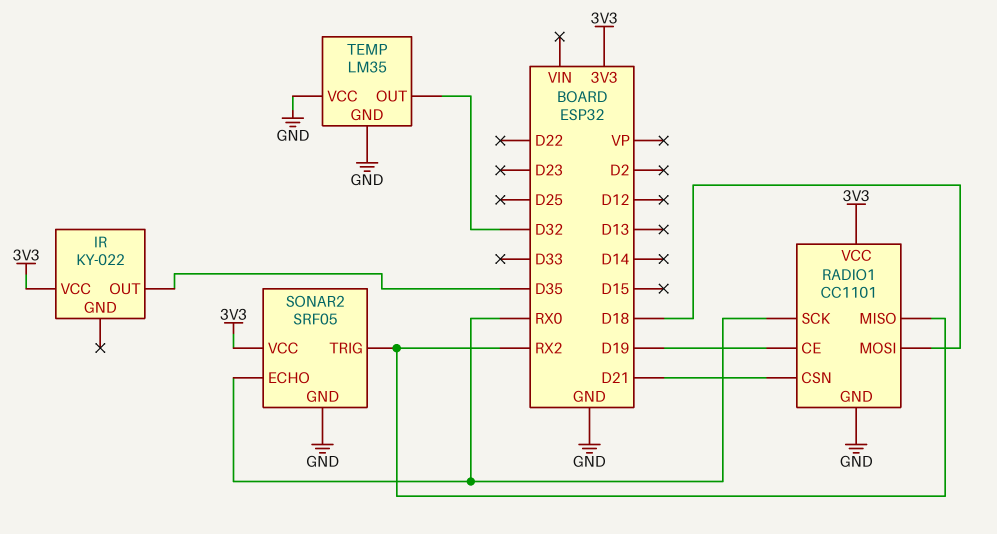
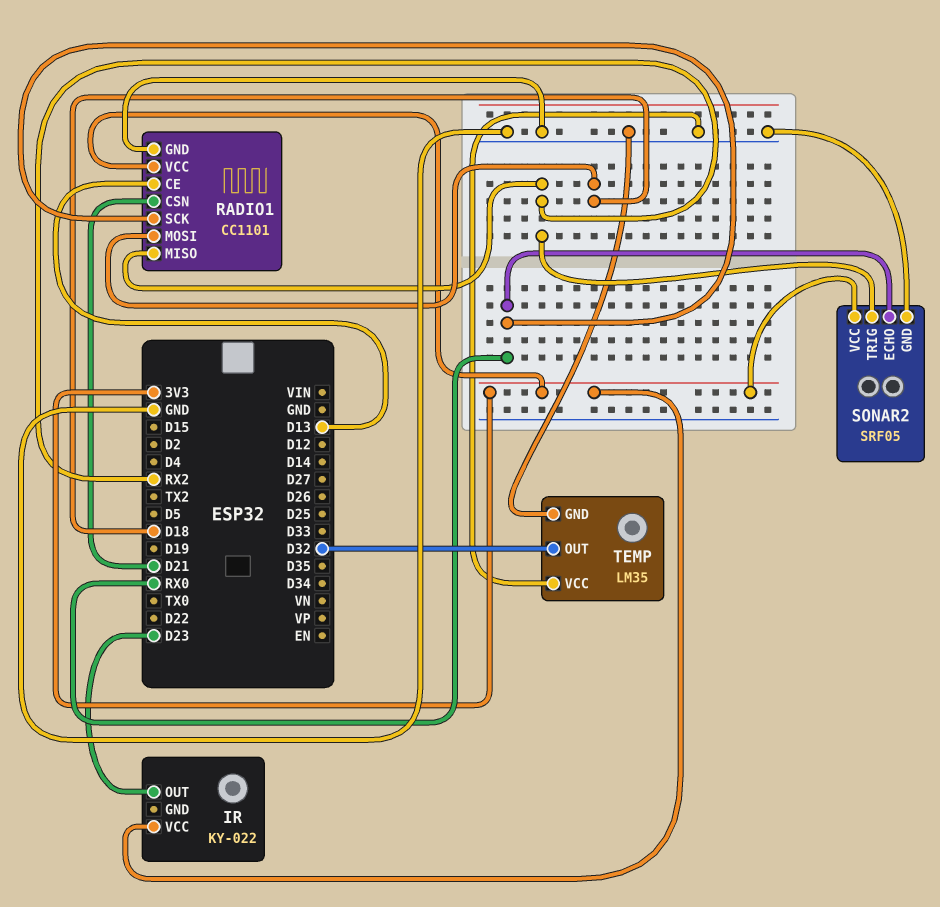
IR pin OUT: D35 -> D23
RADIO1 pin CE: D19 -> D13

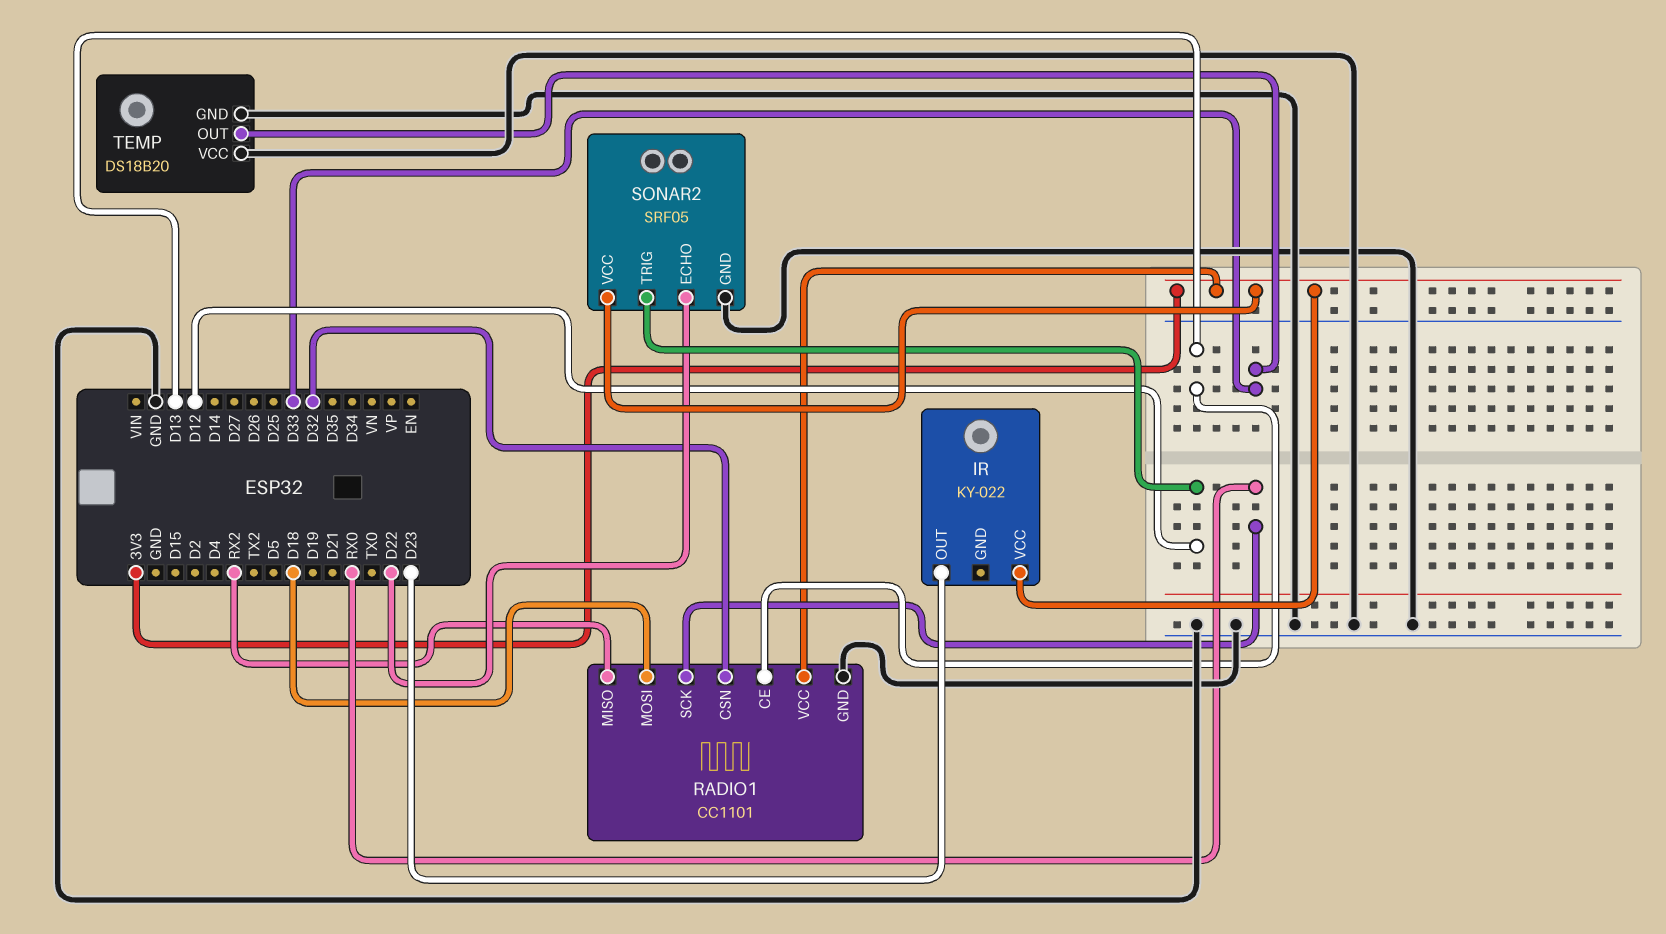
RADIO1 pin CSN: D21 -> D32
SONAR2 pin ECHO: RX0 -> D22
SONAR2 pin TRIG: RX2 -> D12
TEMP: LM35 -> DS18B20
TEMP pin OUT: D32 -> D33

